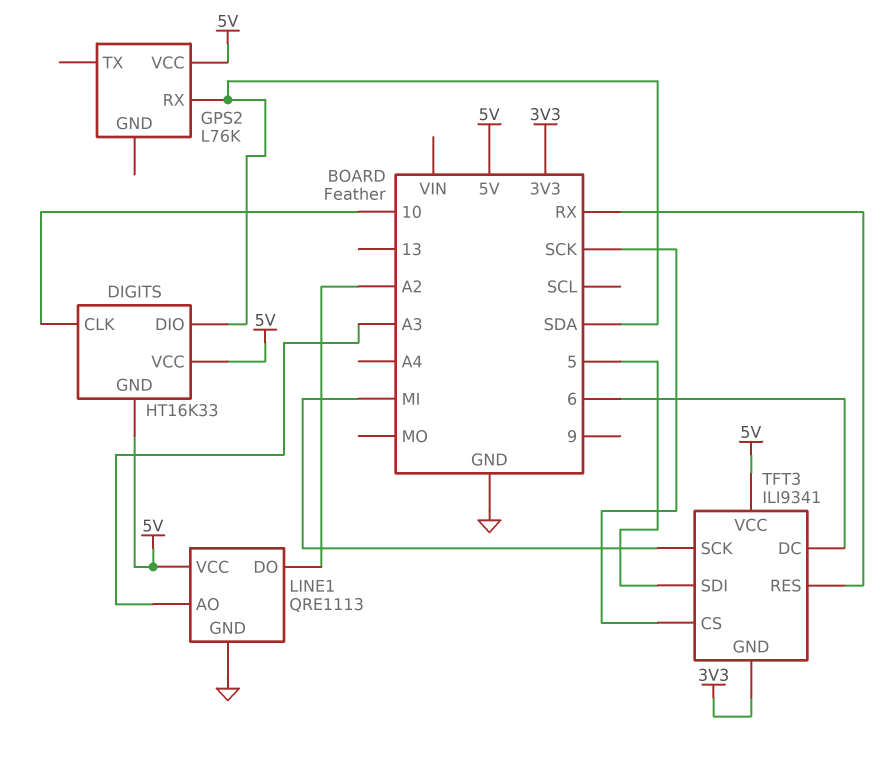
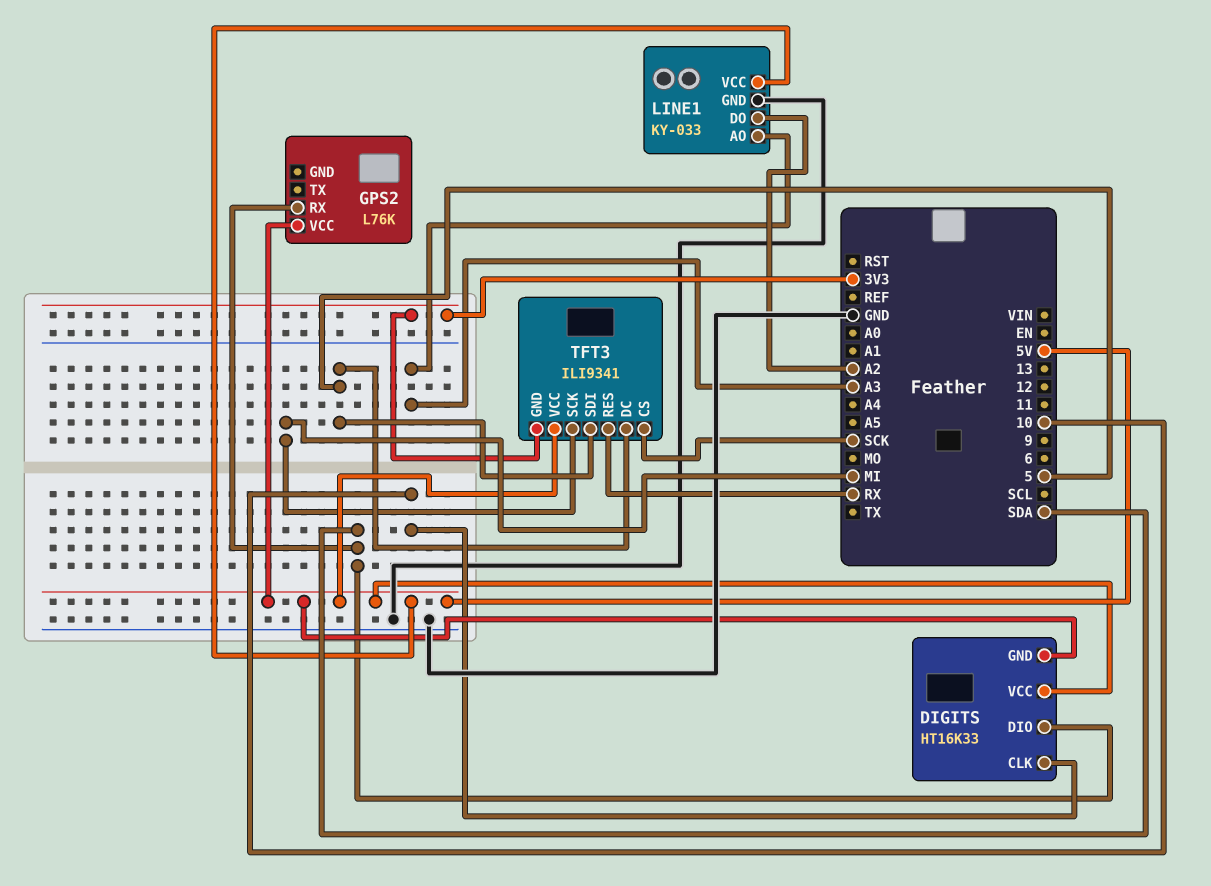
LINE1: QRE1113 -> KY-033
TFT3 pin DC: 6 -> 5

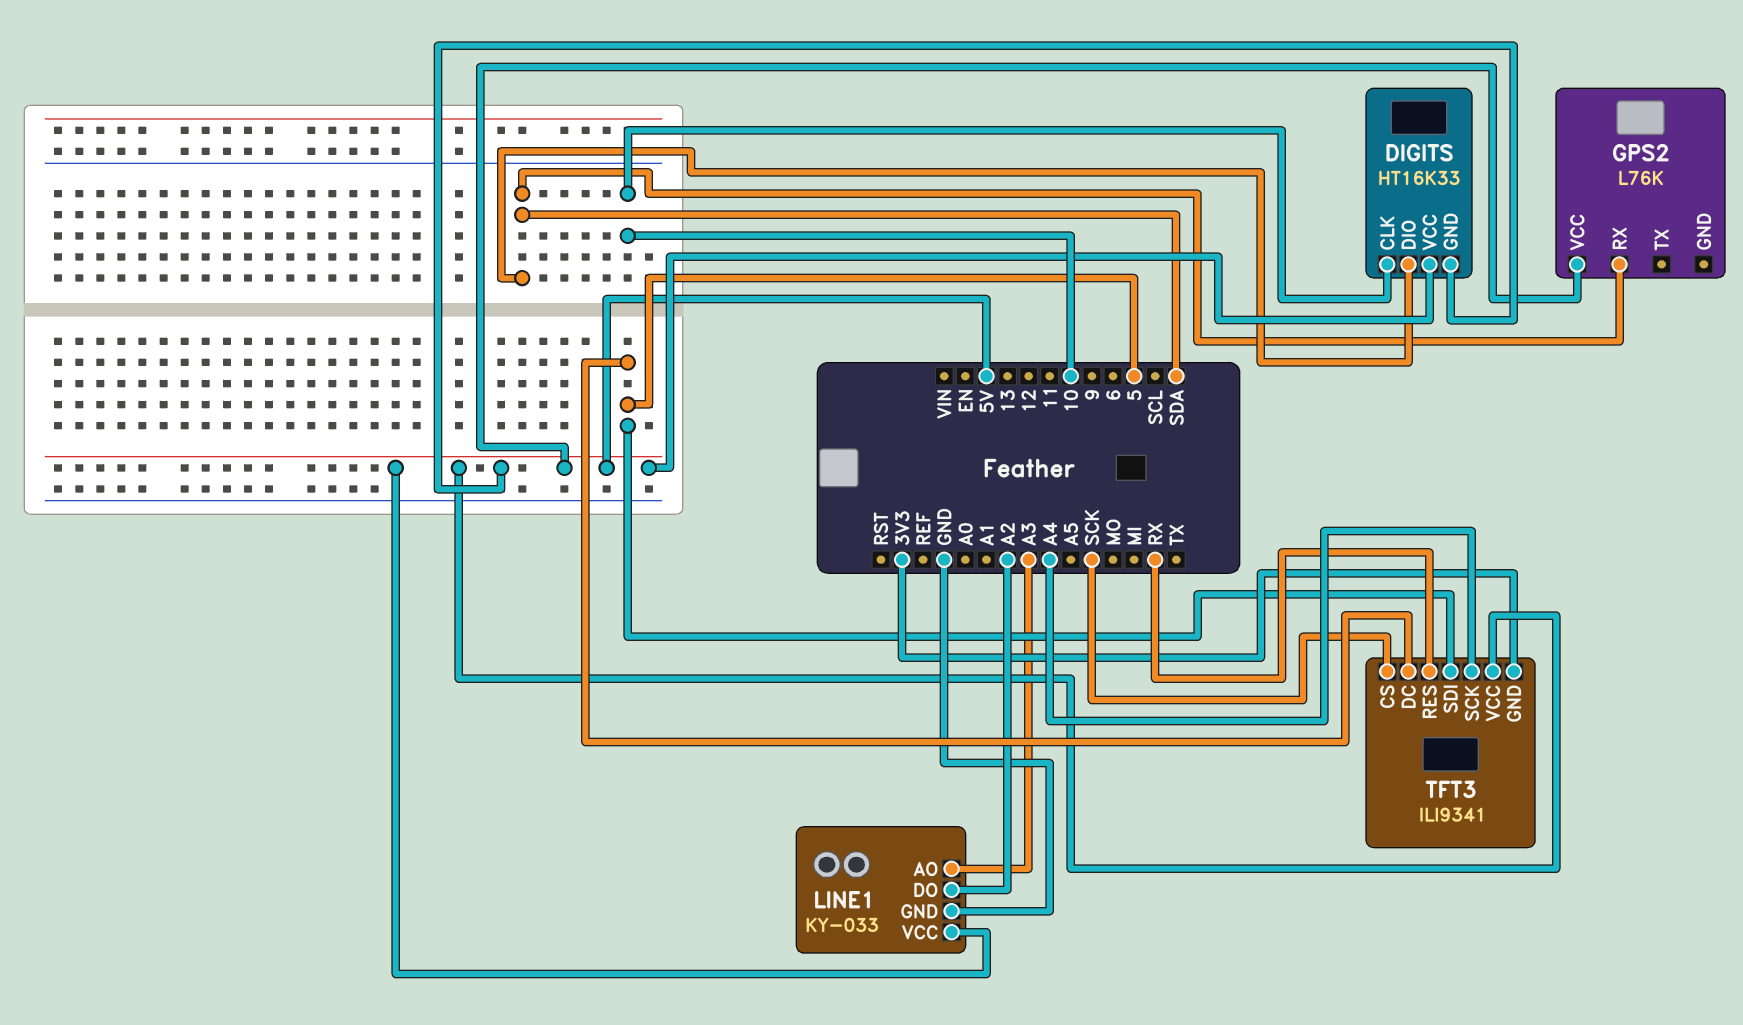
TFT3 pin SCK: MI -> A4

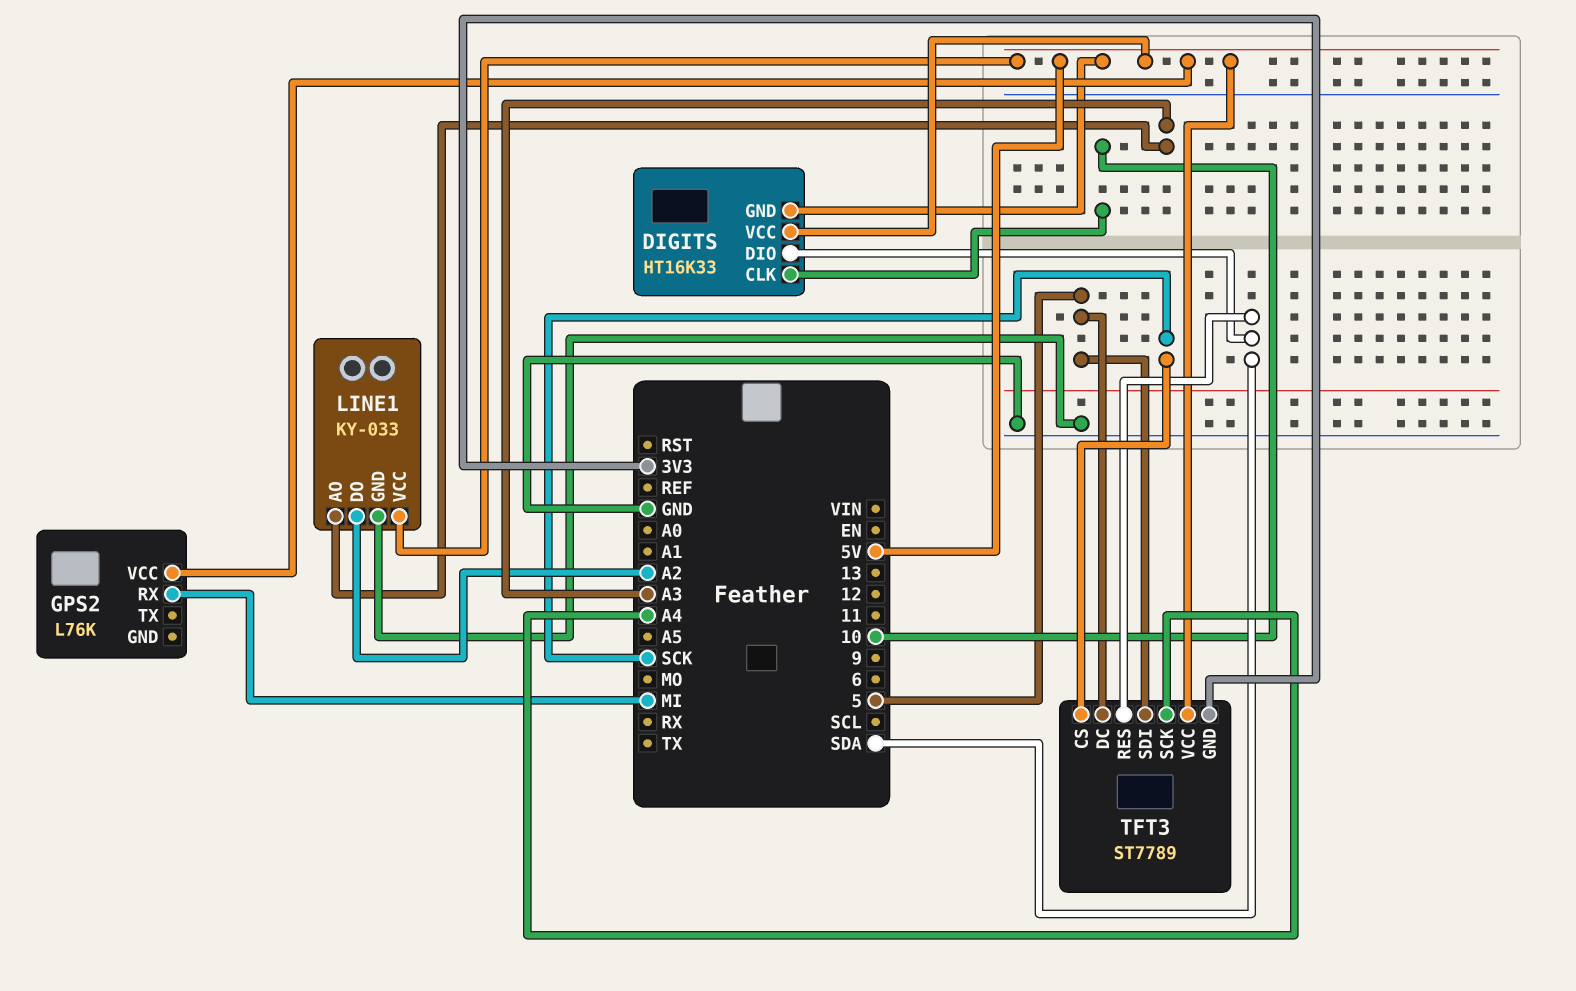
GPS2 pin RX: SDA -> MI
TFT3: ILI9341 -> ST7789
TFT3 pin RES: RX -> SDA

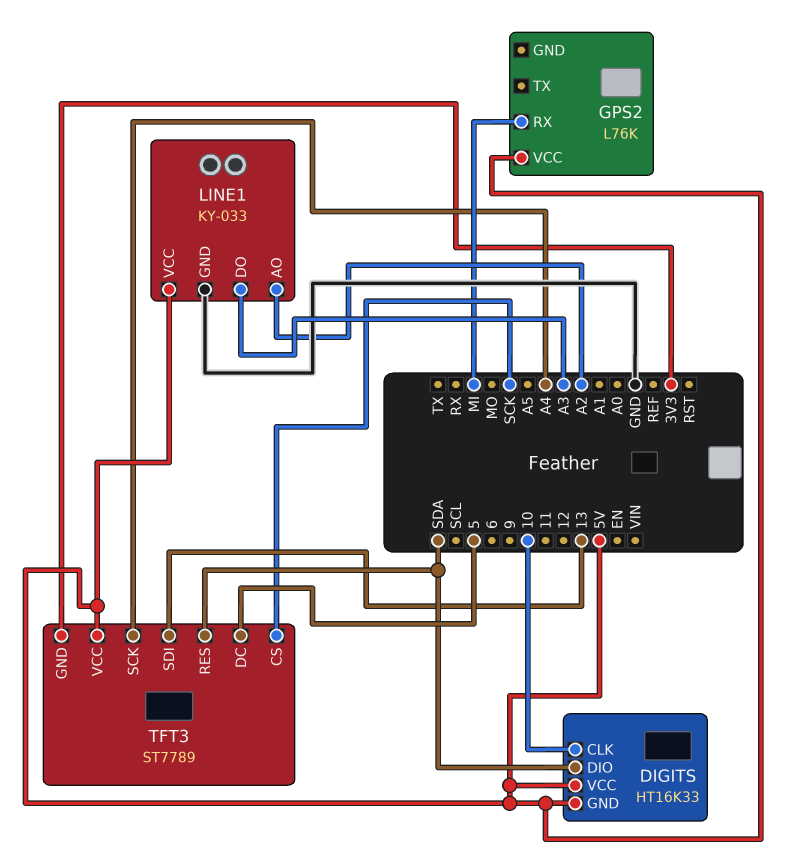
LINE1 pin AO: A3 -> A2
LINE1 pin DO: A2 -> A3
TFT3 pin SDI: 5 -> 13

